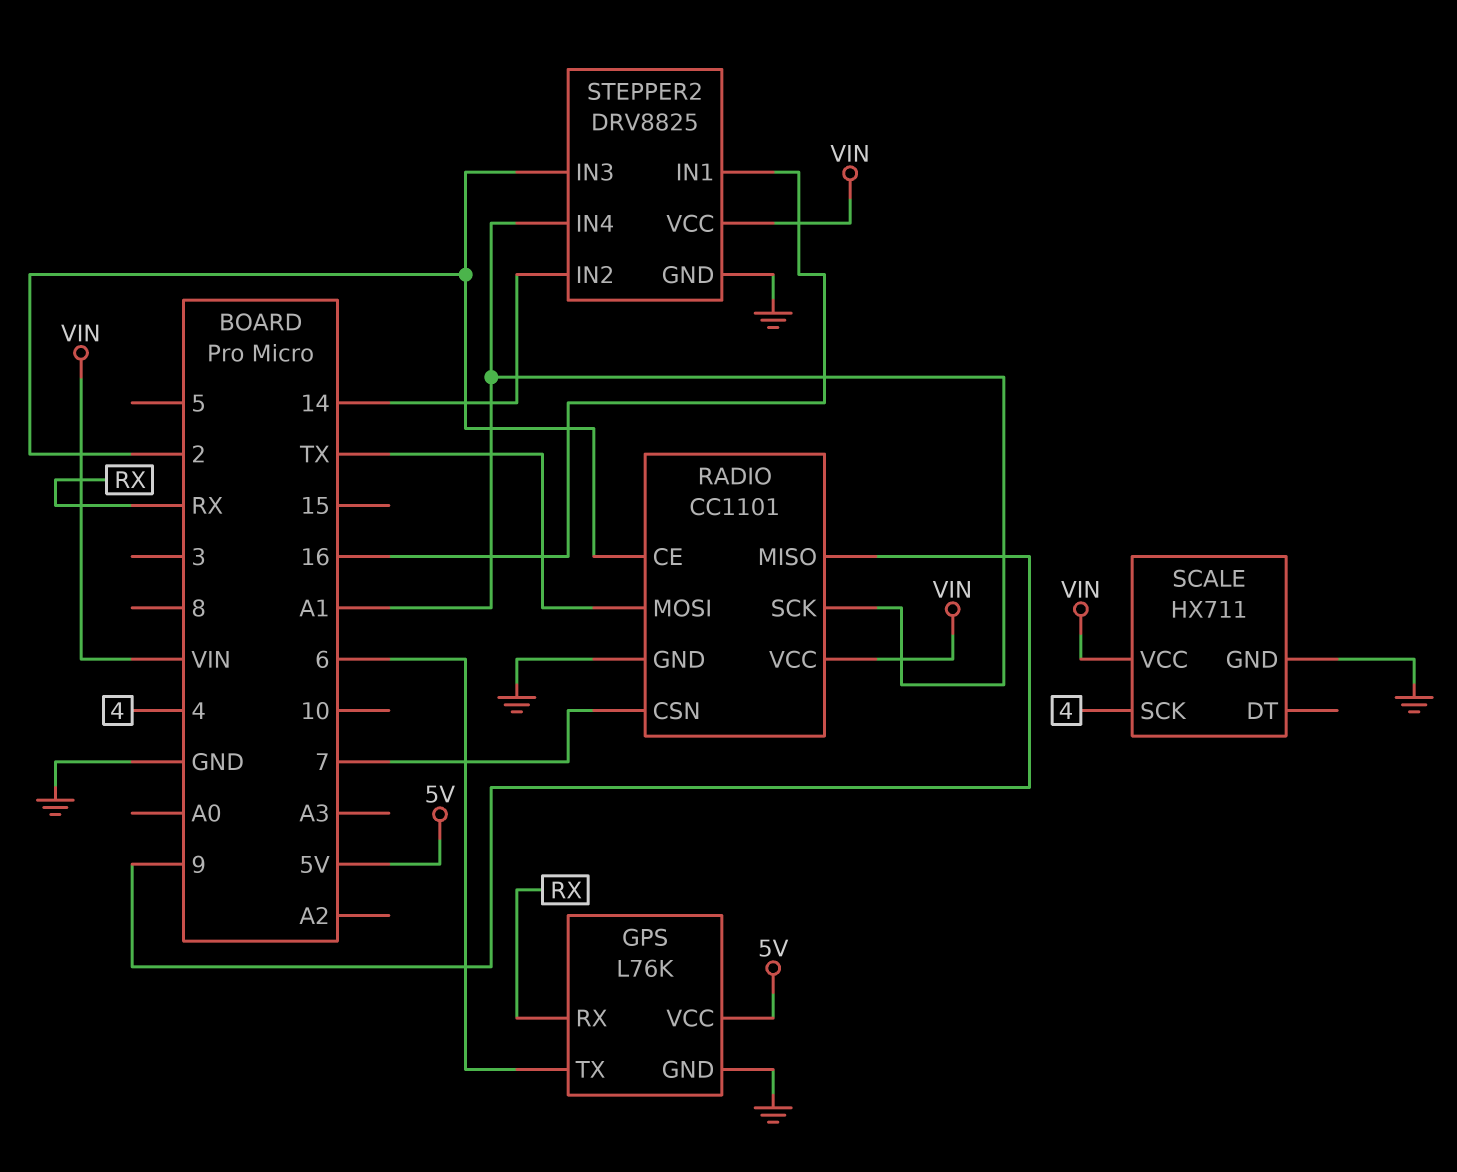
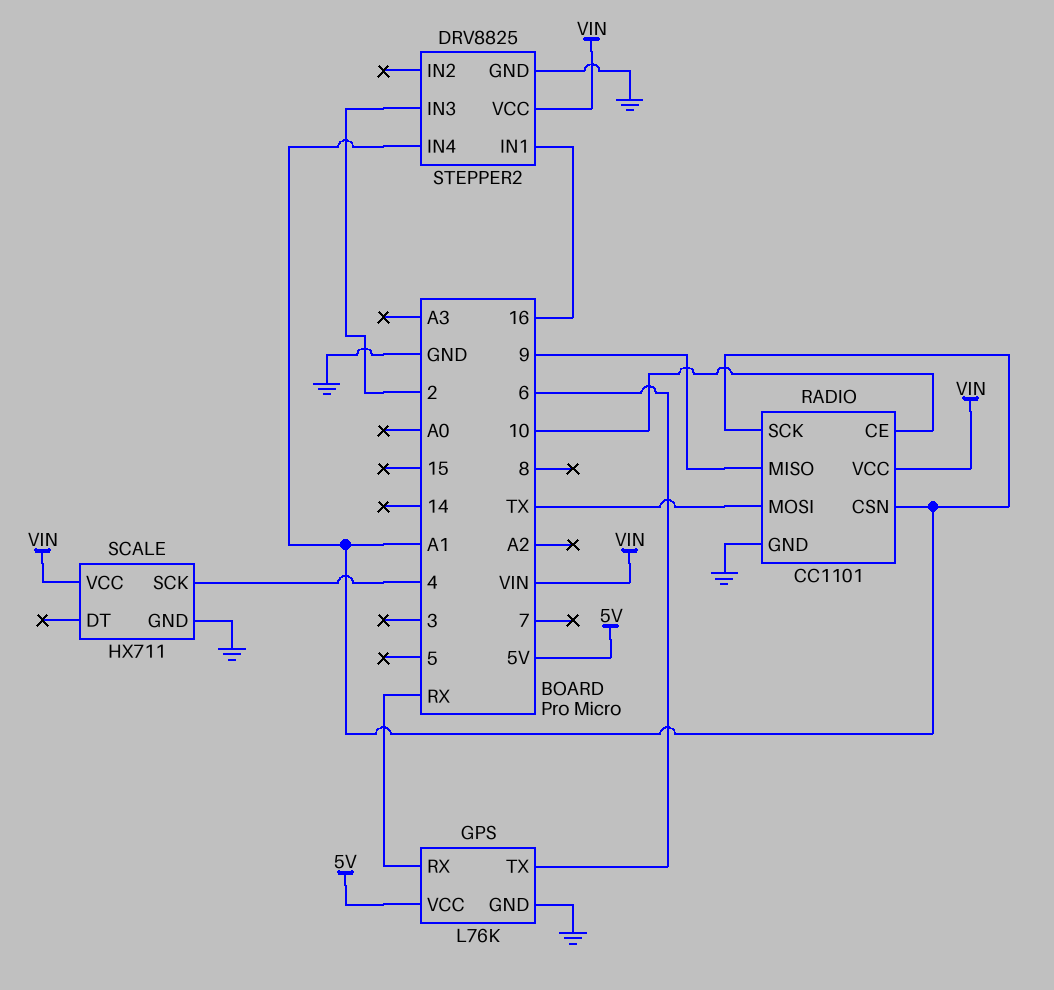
RADIO pin CE: 2 -> 10
RADIO pin CSN: 7 -> A1
STEPPER2 pin IN2: 14 -> none

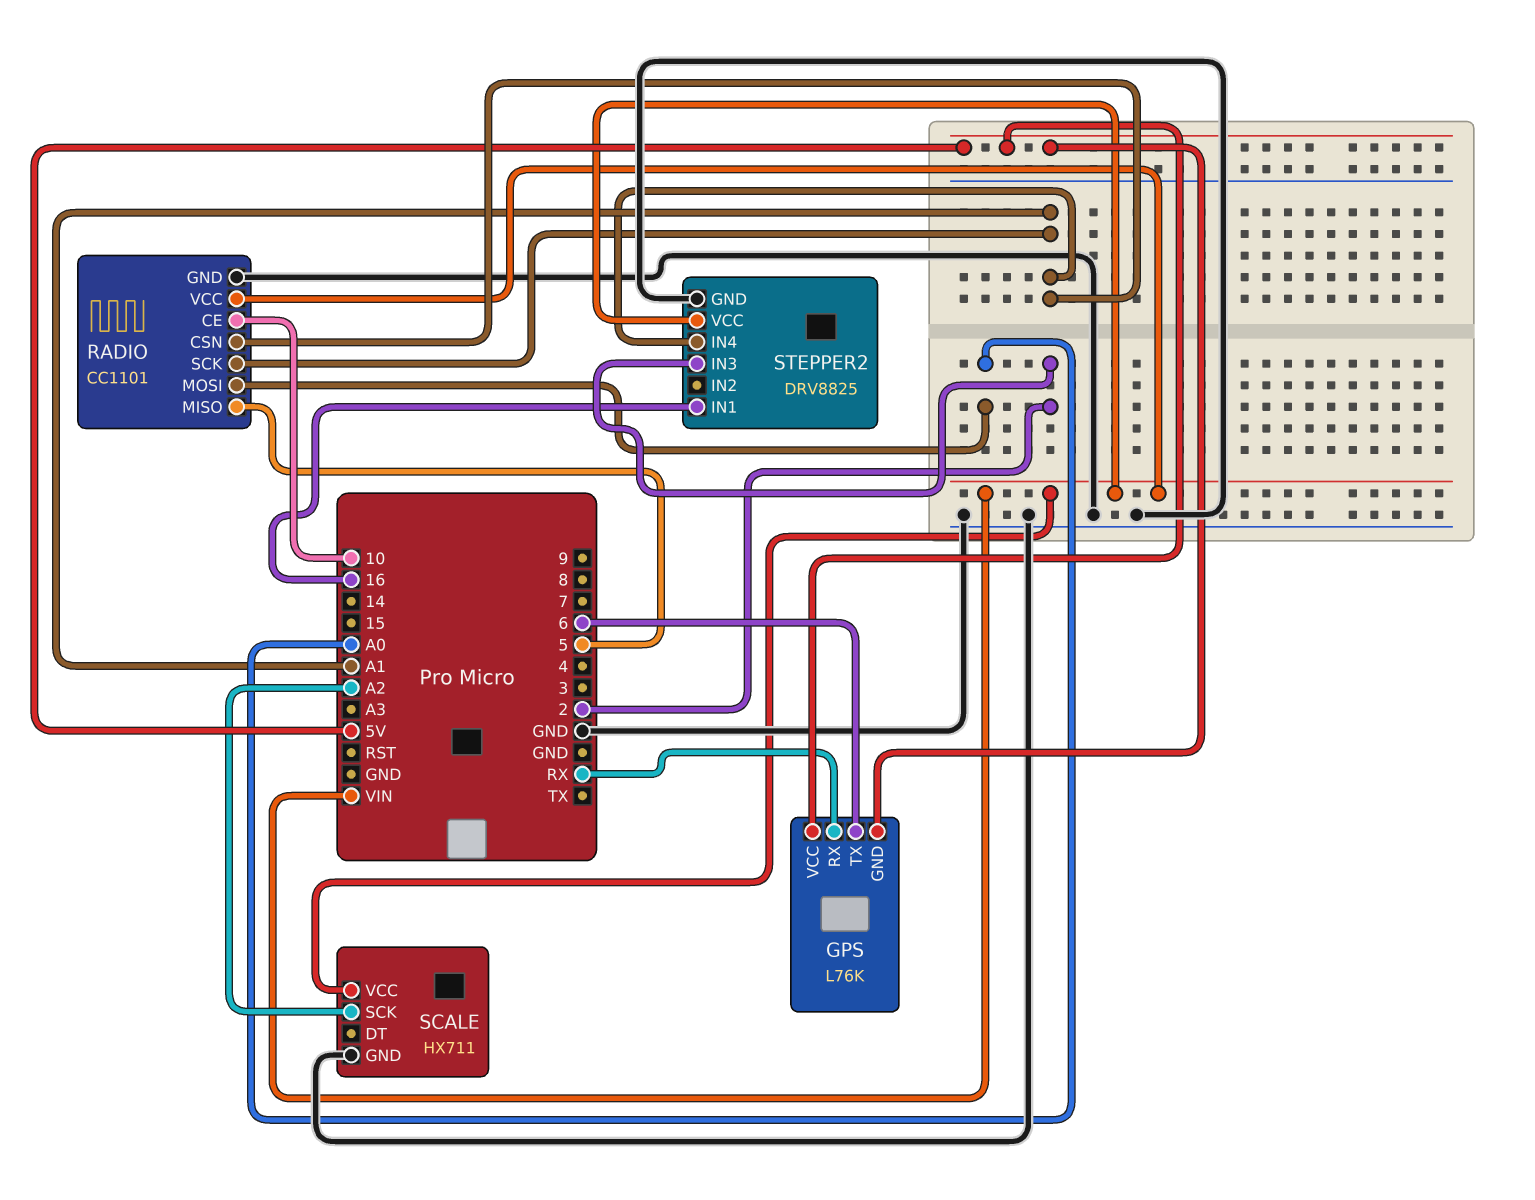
GPS pin GND: GND -> 5V
RADIO pin MISO: 9 -> 5
RADIO pin MOSI: TX -> A0
SCALE pin SCK: 4 -> A2

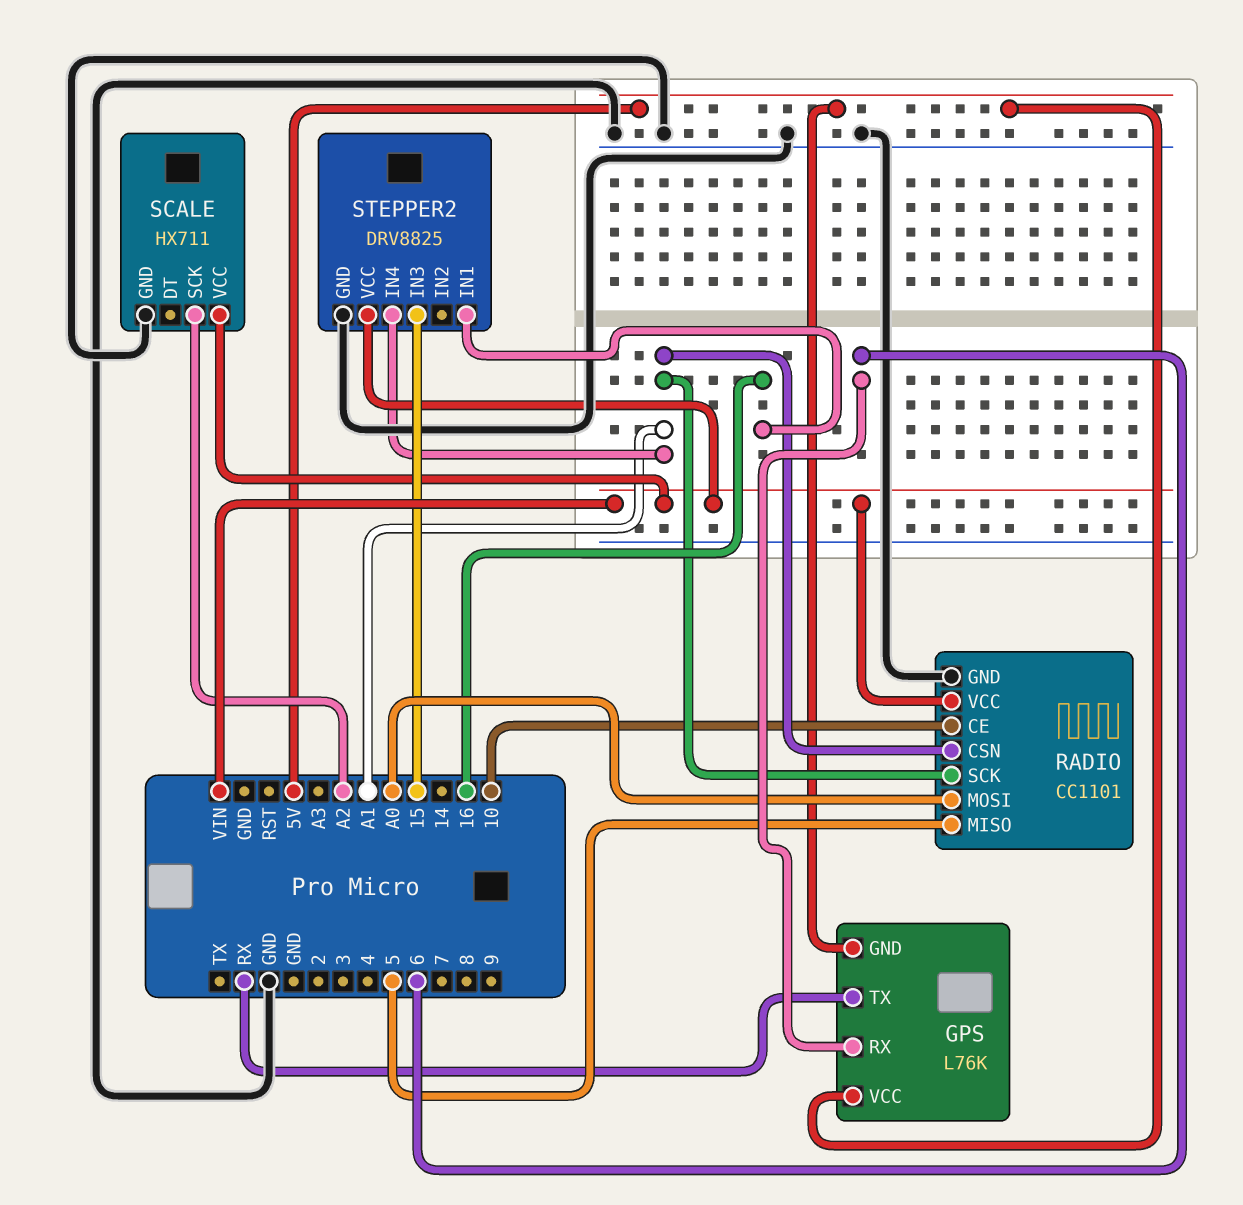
GPS pin RX: RX -> 6
GPS pin TX: 6 -> RX
STEPPER2 pin IN3: 2 -> 15

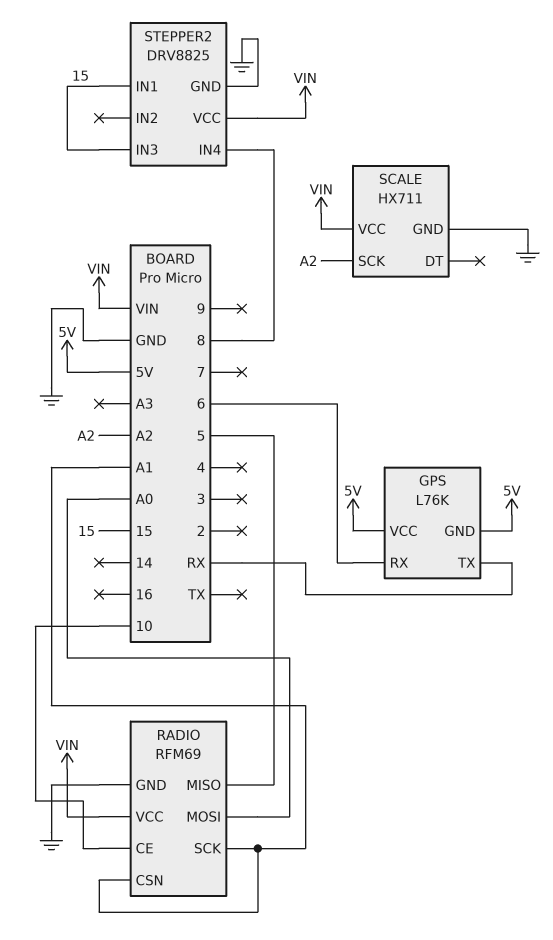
RADIO: CC1101 -> RFM69
STEPPER2 pin IN1: 16 -> 15
STEPPER2 pin IN4: A1 -> 8

